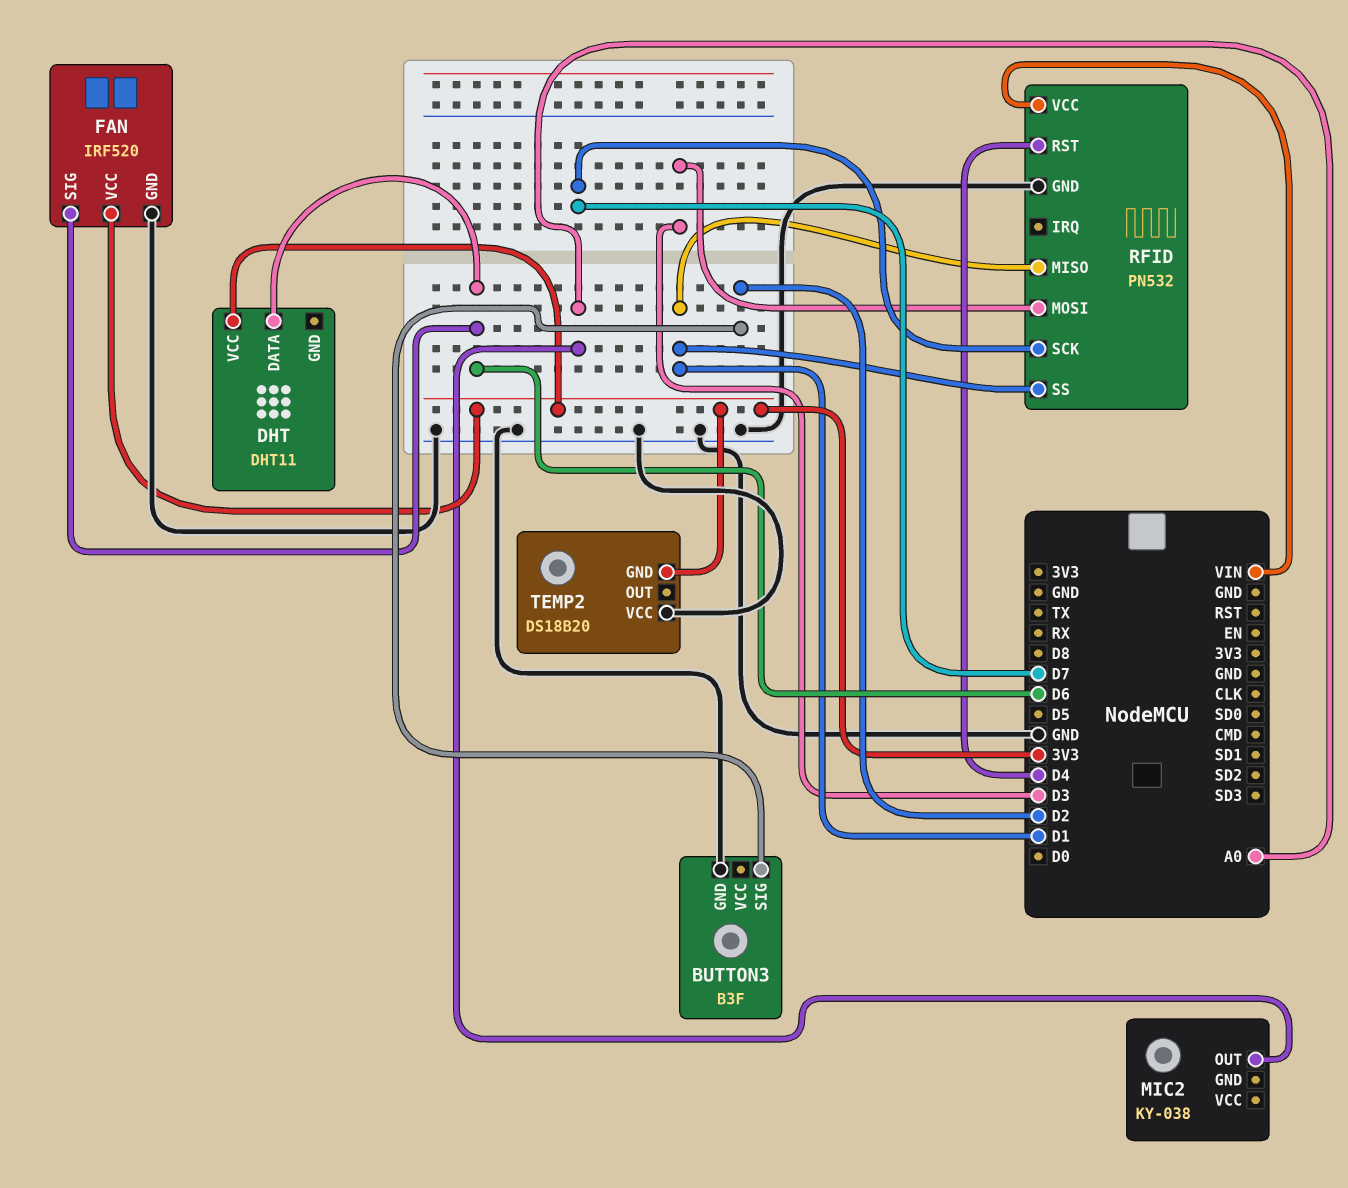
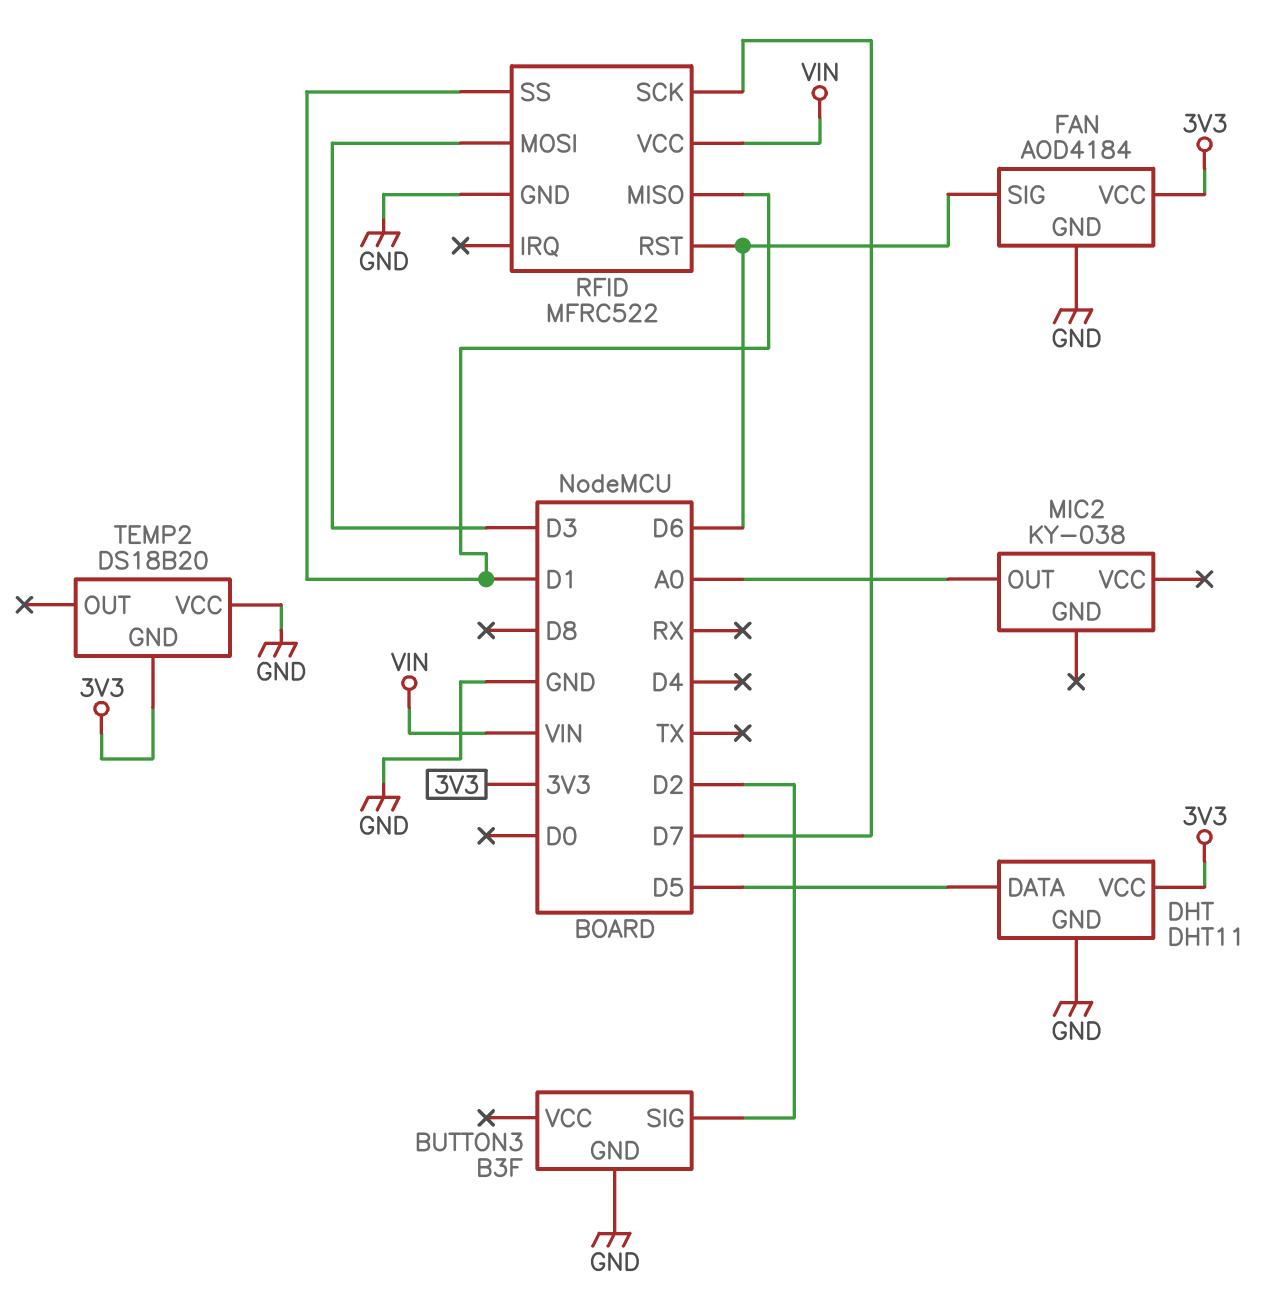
DHT pin DATA: D6 -> D5
DHT pin GND: none -> GND
FAN: IRF520 -> AOD4184
RFID: PN532 -> MFRC522
RFID pin RST: D4 -> D6

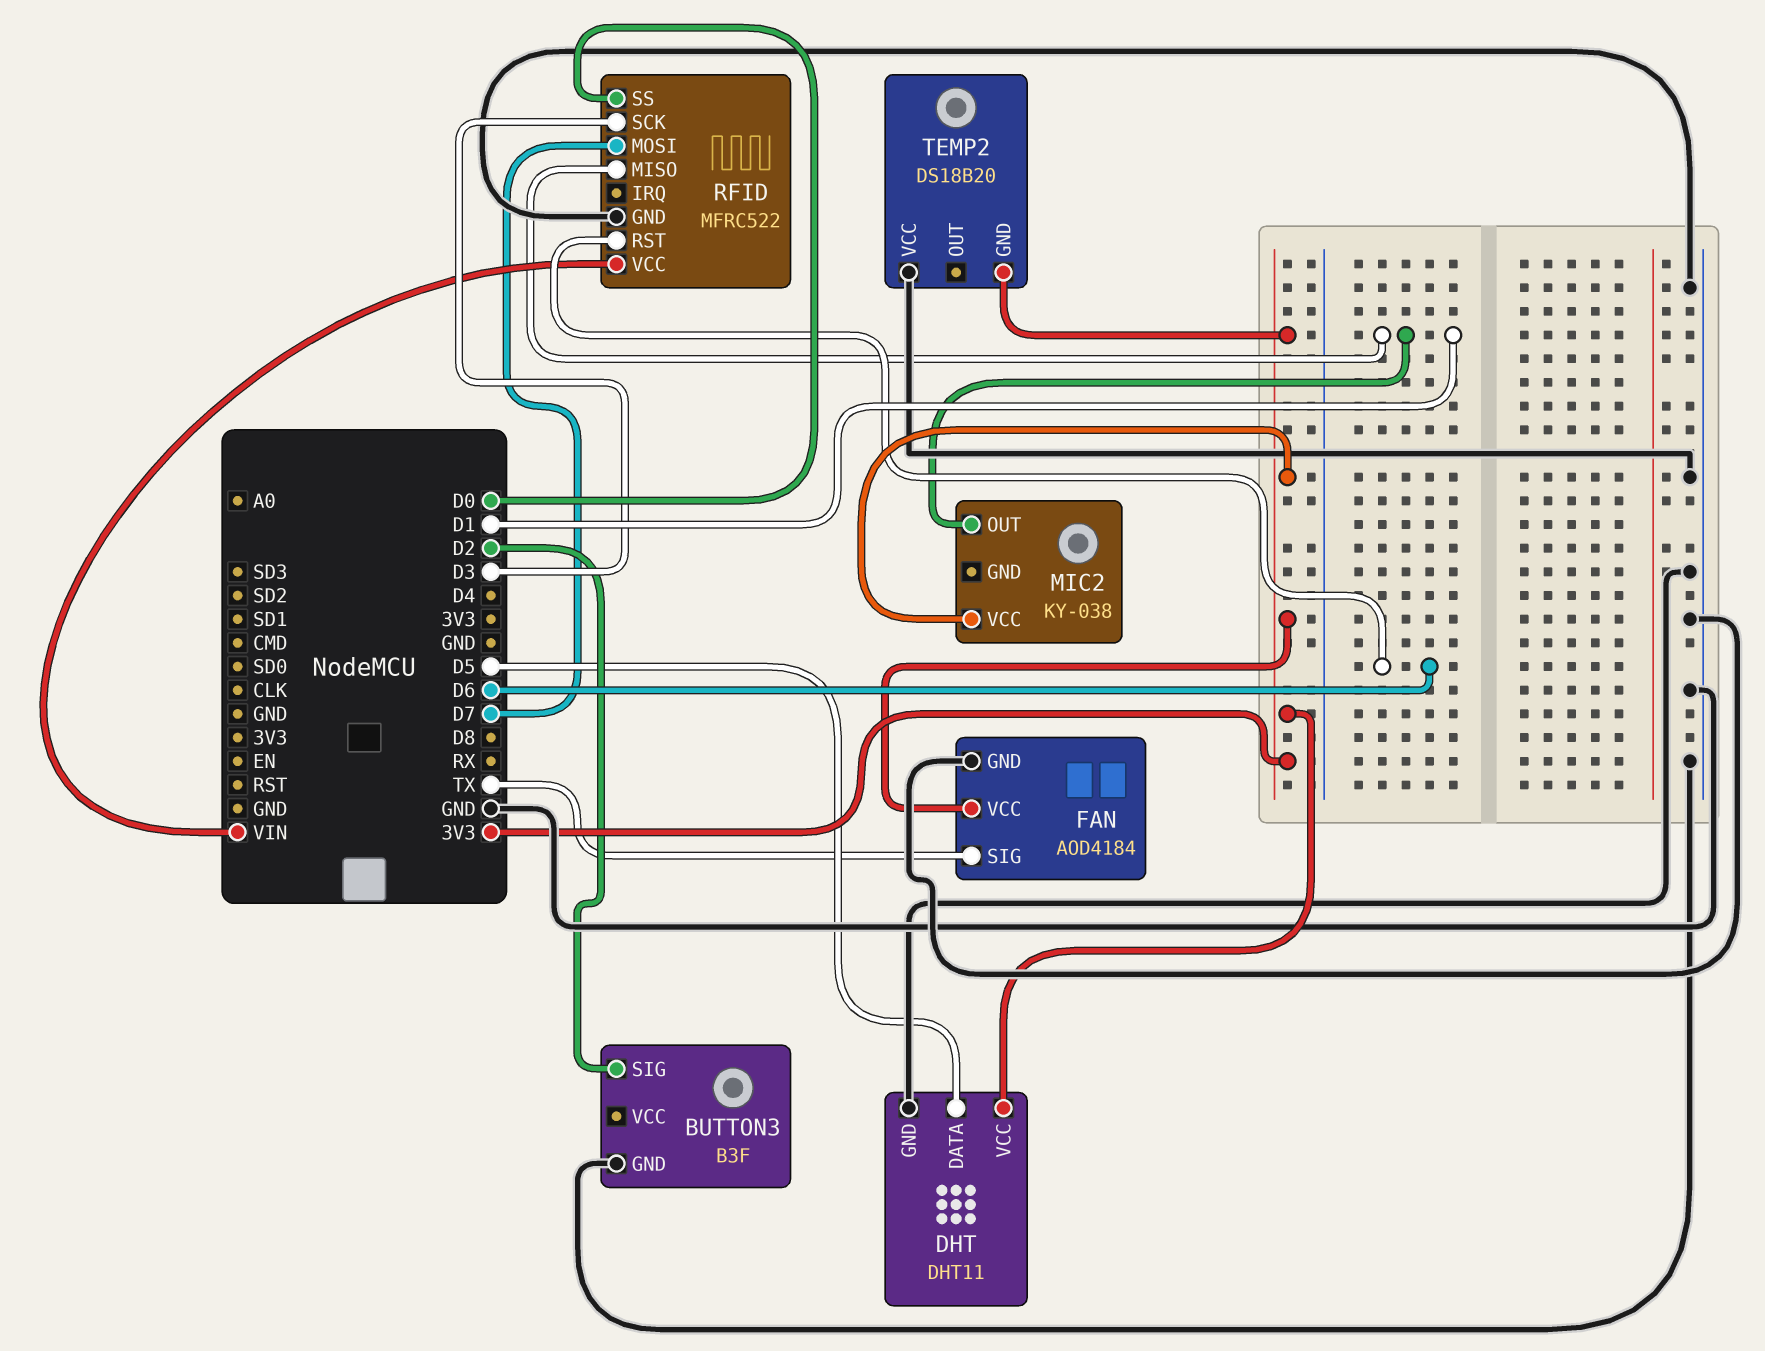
FAN pin SIG: D6 -> TX
MIC2 pin OUT: A0 -> D1
MIC2 pin VCC: none -> 3V3
RFID pin MOSI: D3 -> D7
RFID pin SCK: D7 -> D3
RFID pin SS: D1 -> D0

